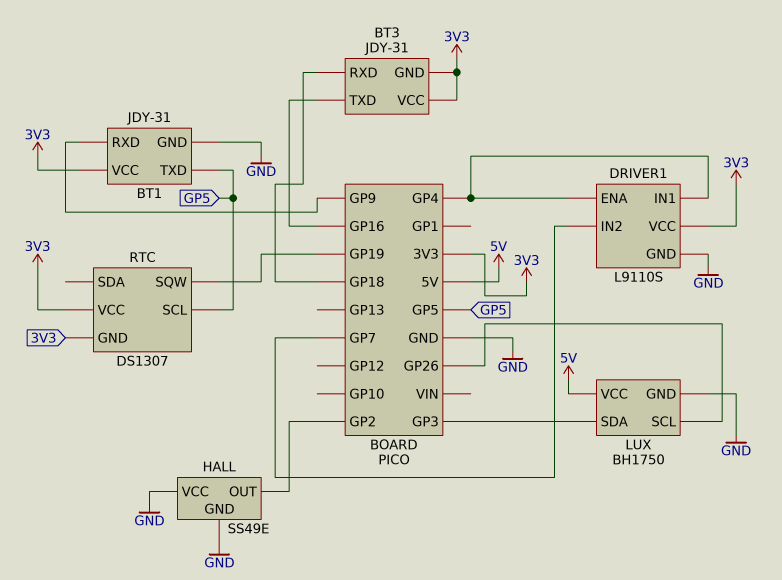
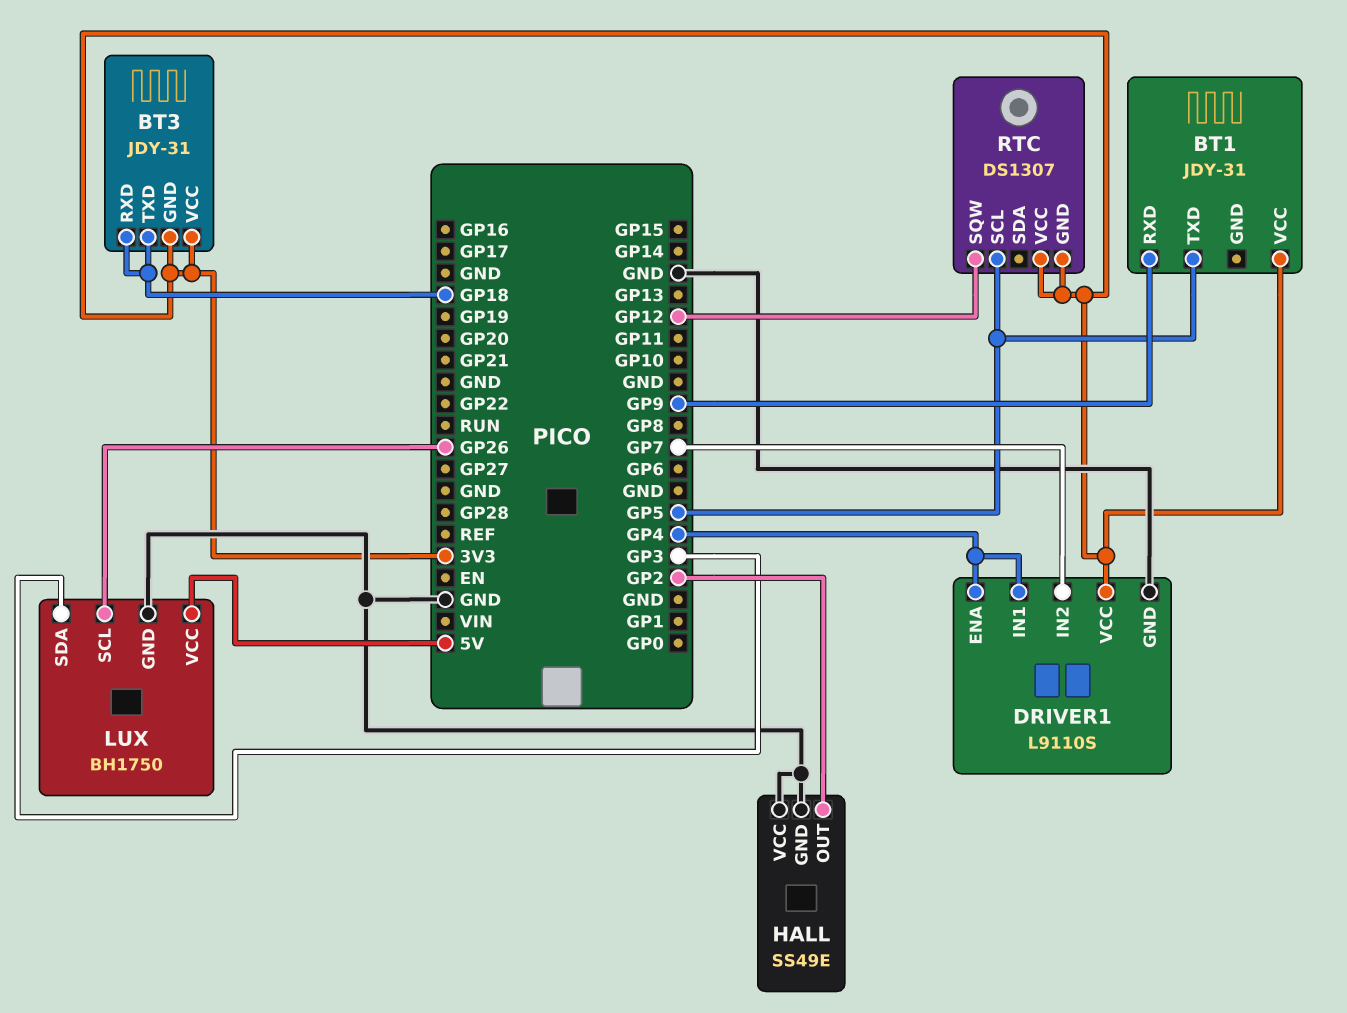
BT1 pin GND: GND -> none
BT3 pin TXD: GP16 -> GP18
RTC pin SQW: GP19 -> GP12

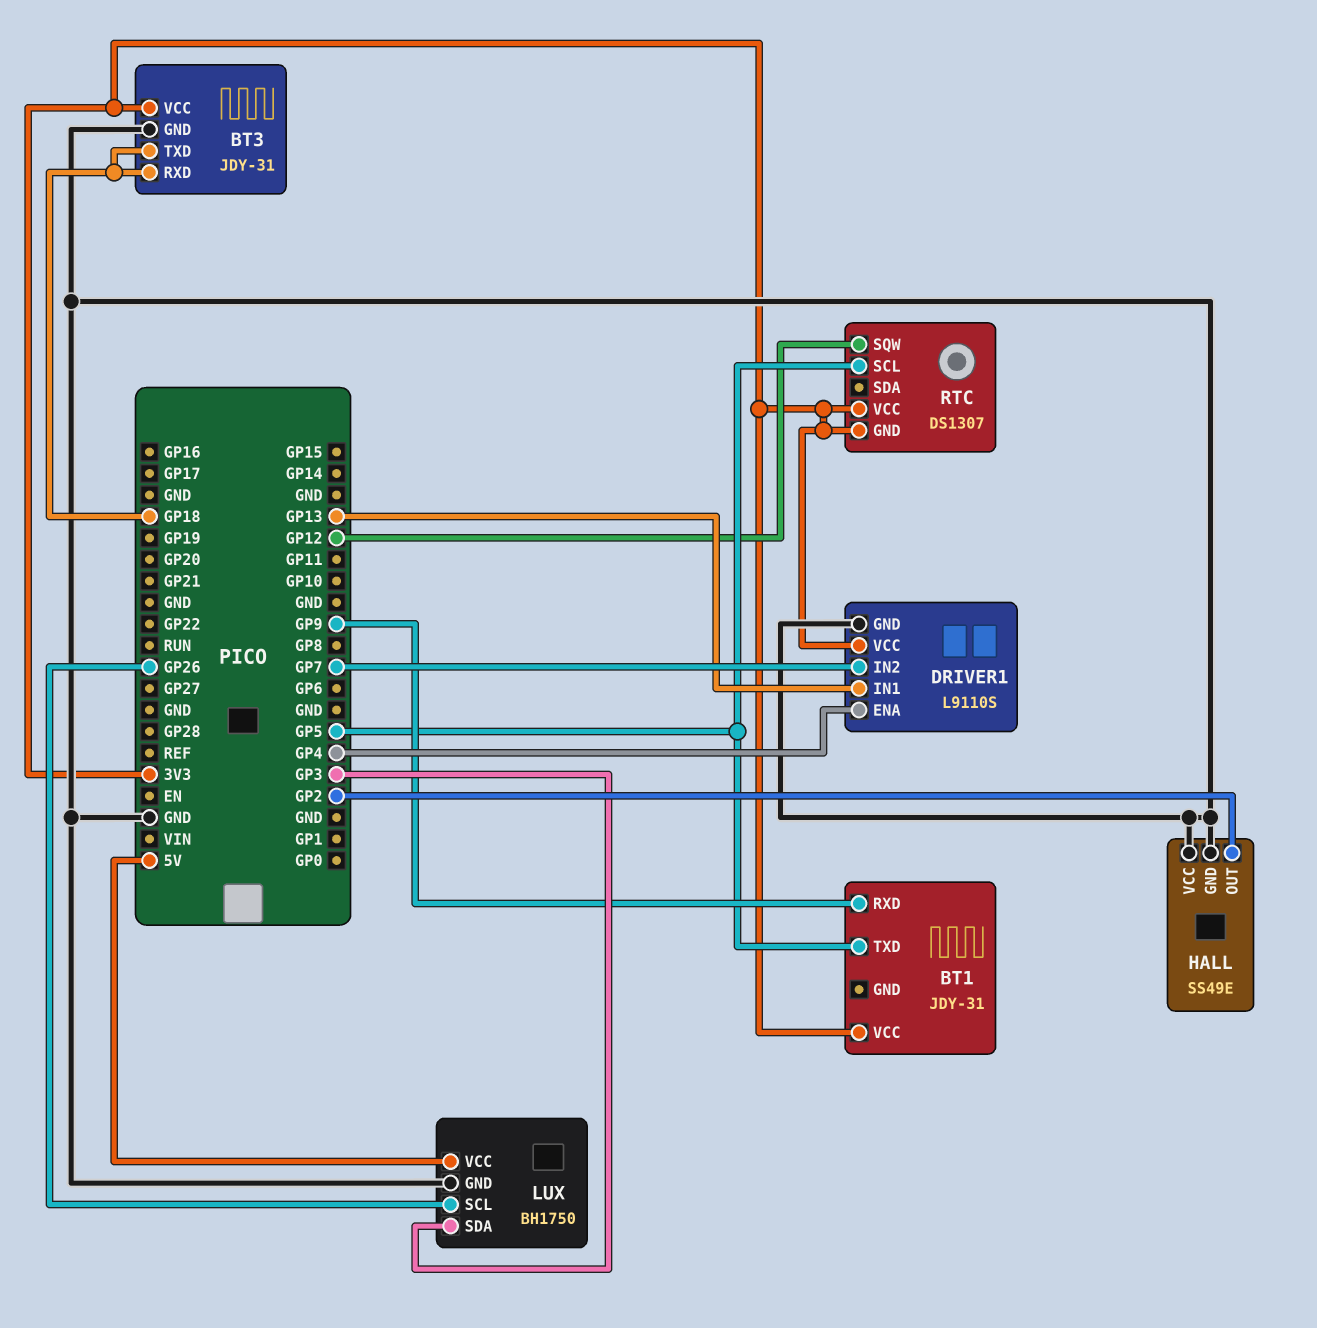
BT3 pin GND: 3V3 -> GND
DRIVER1 pin IN1: GP4 -> GP13

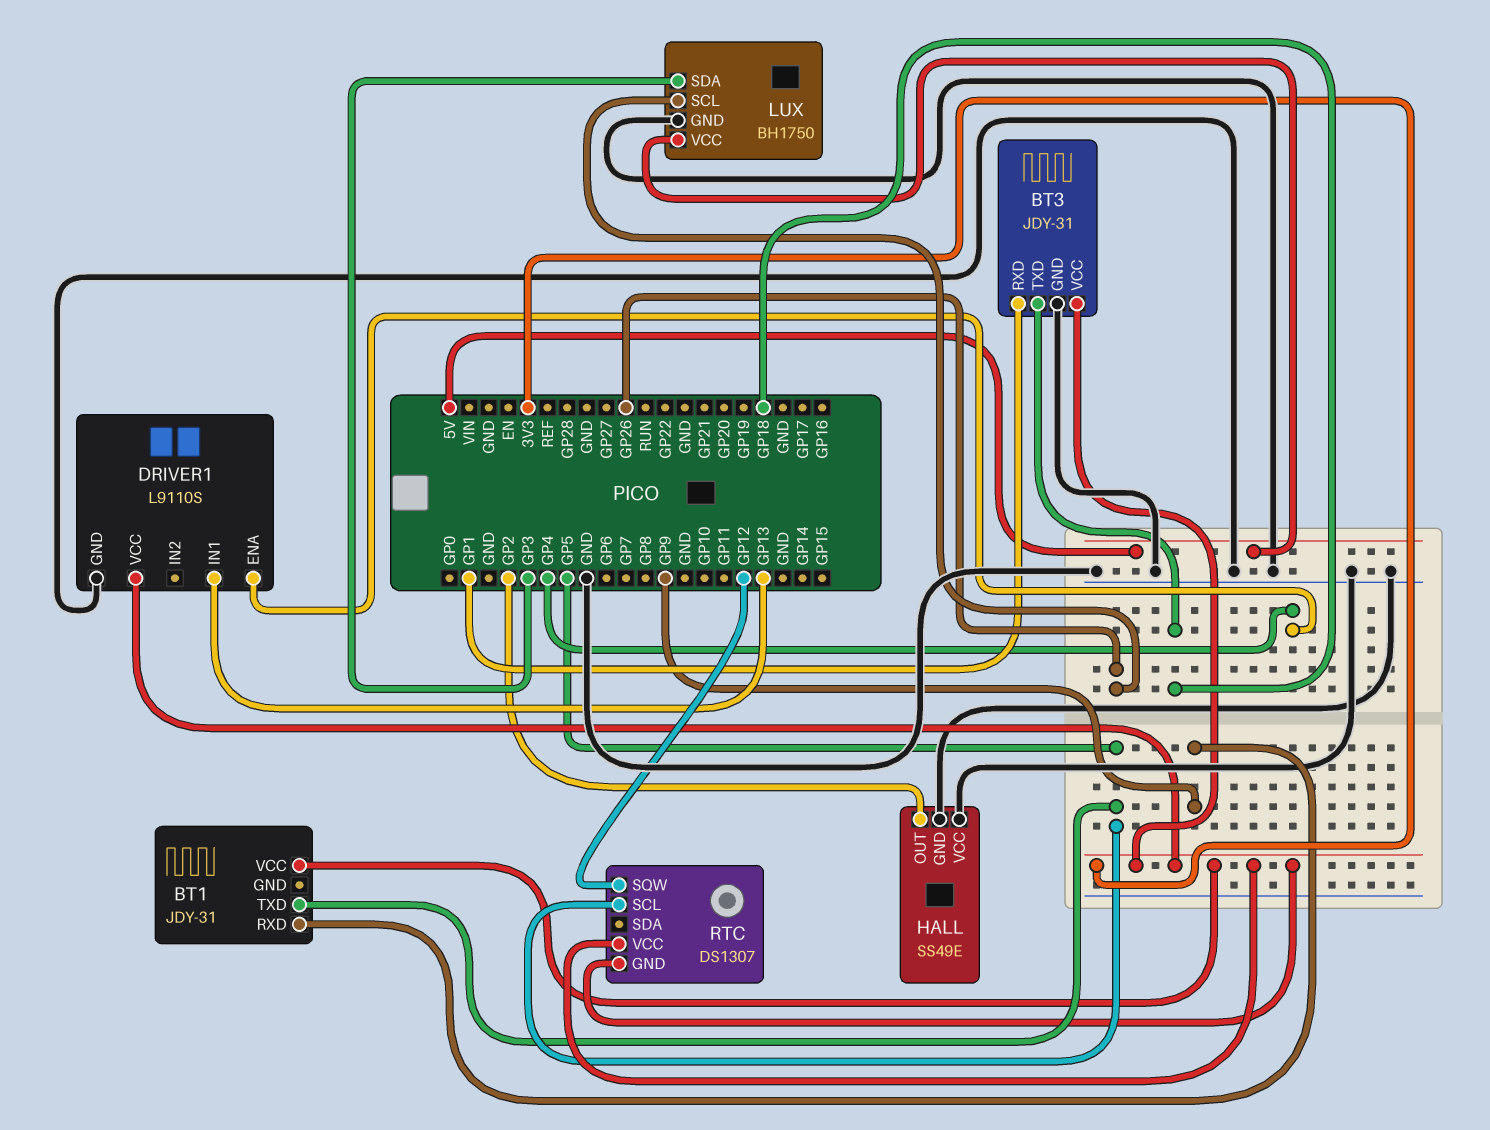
BT3 pin RXD: GP18 -> GP1
DRIVER1 pin IN2: GP7 -> none

